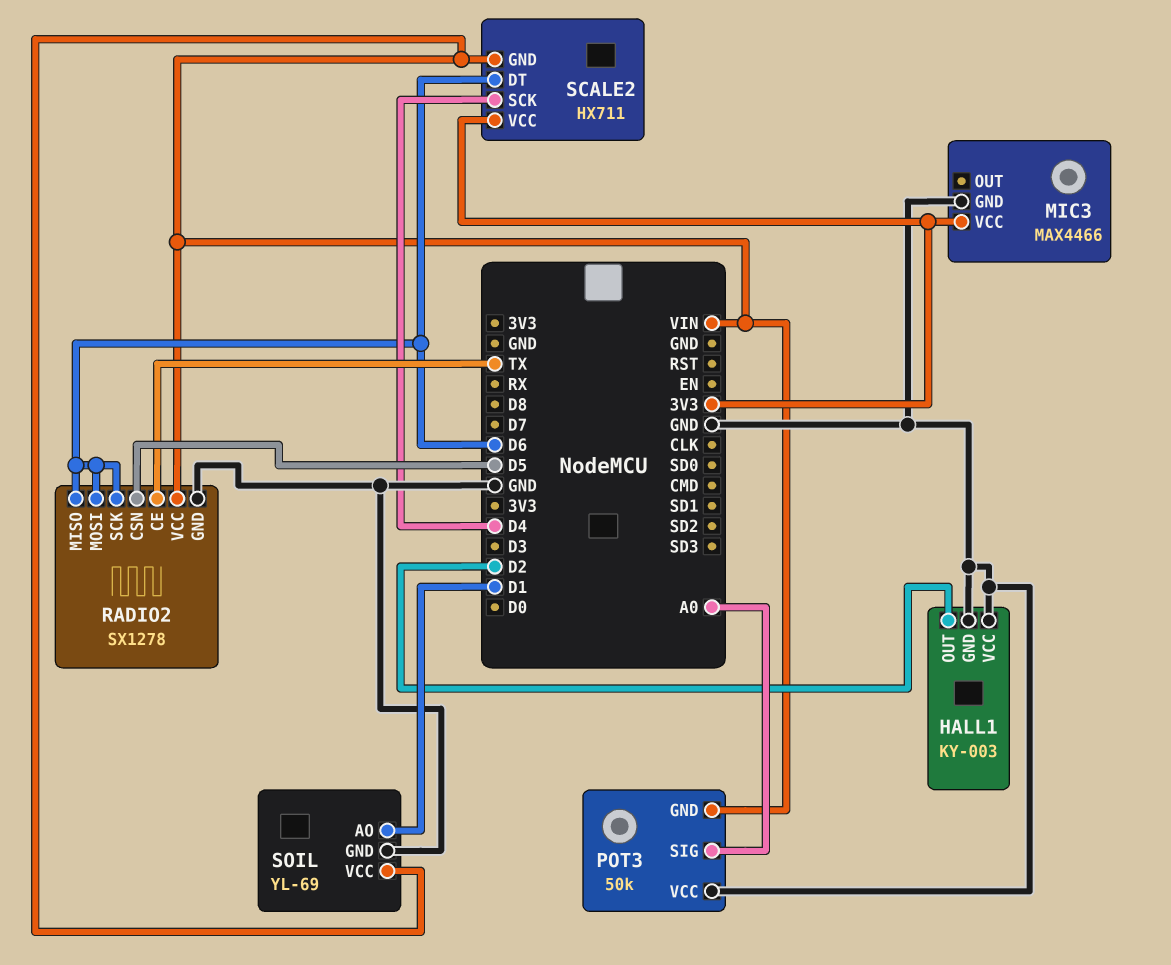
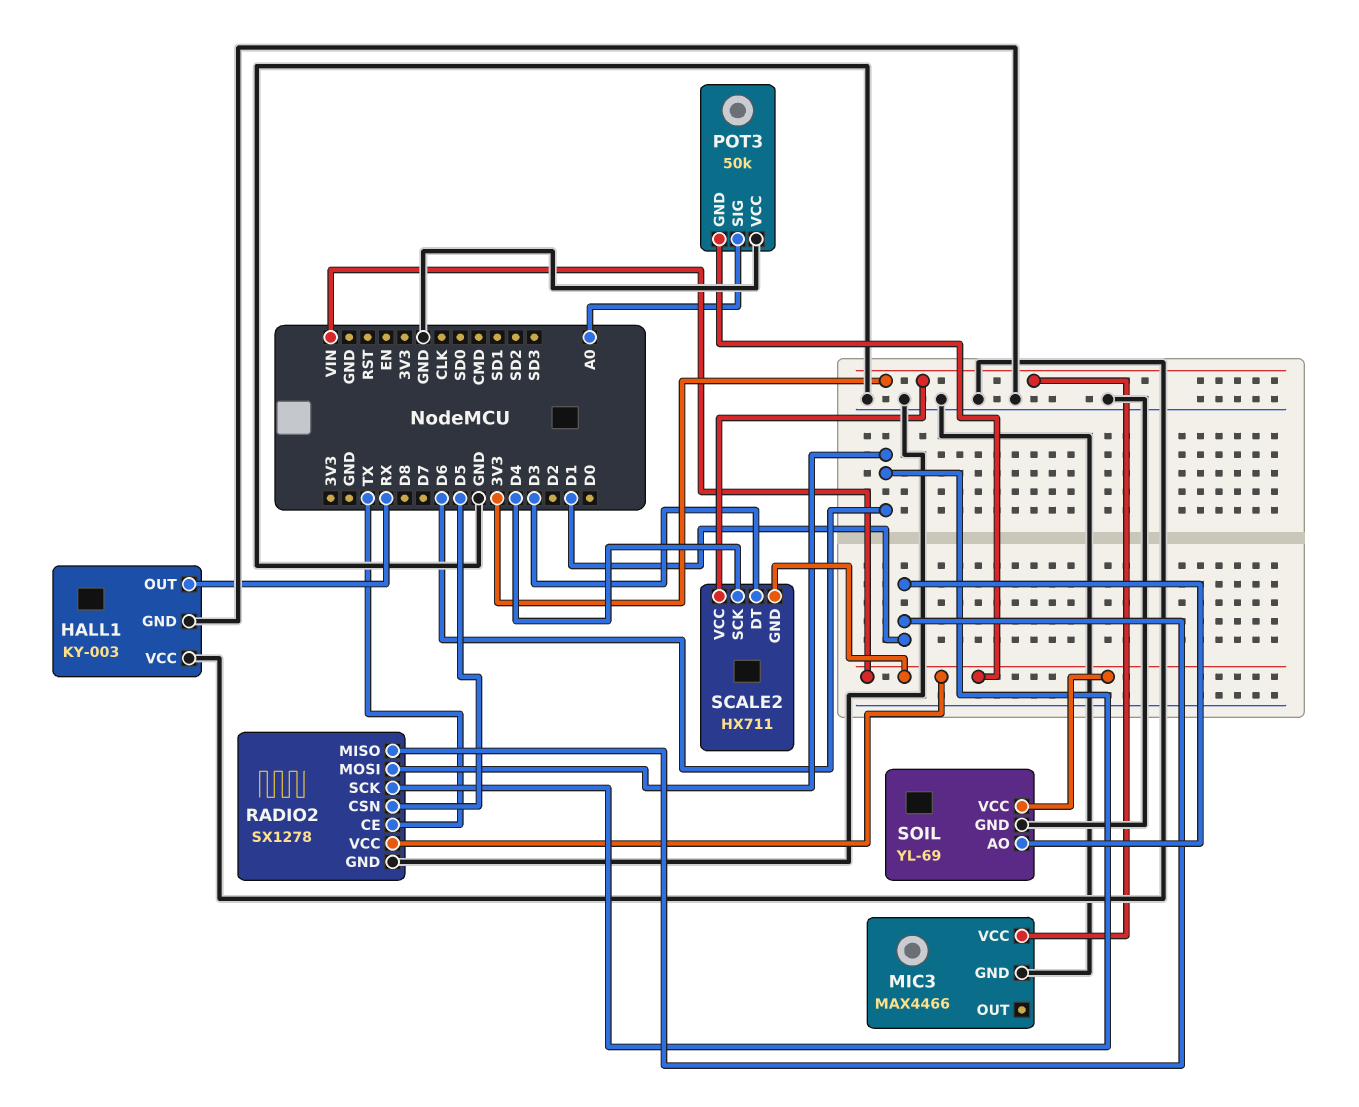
HALL1 pin OUT: D2 -> RX
RADIO2 pin MISO: D6 -> D1
SCALE2 pin DT: D6 -> D3

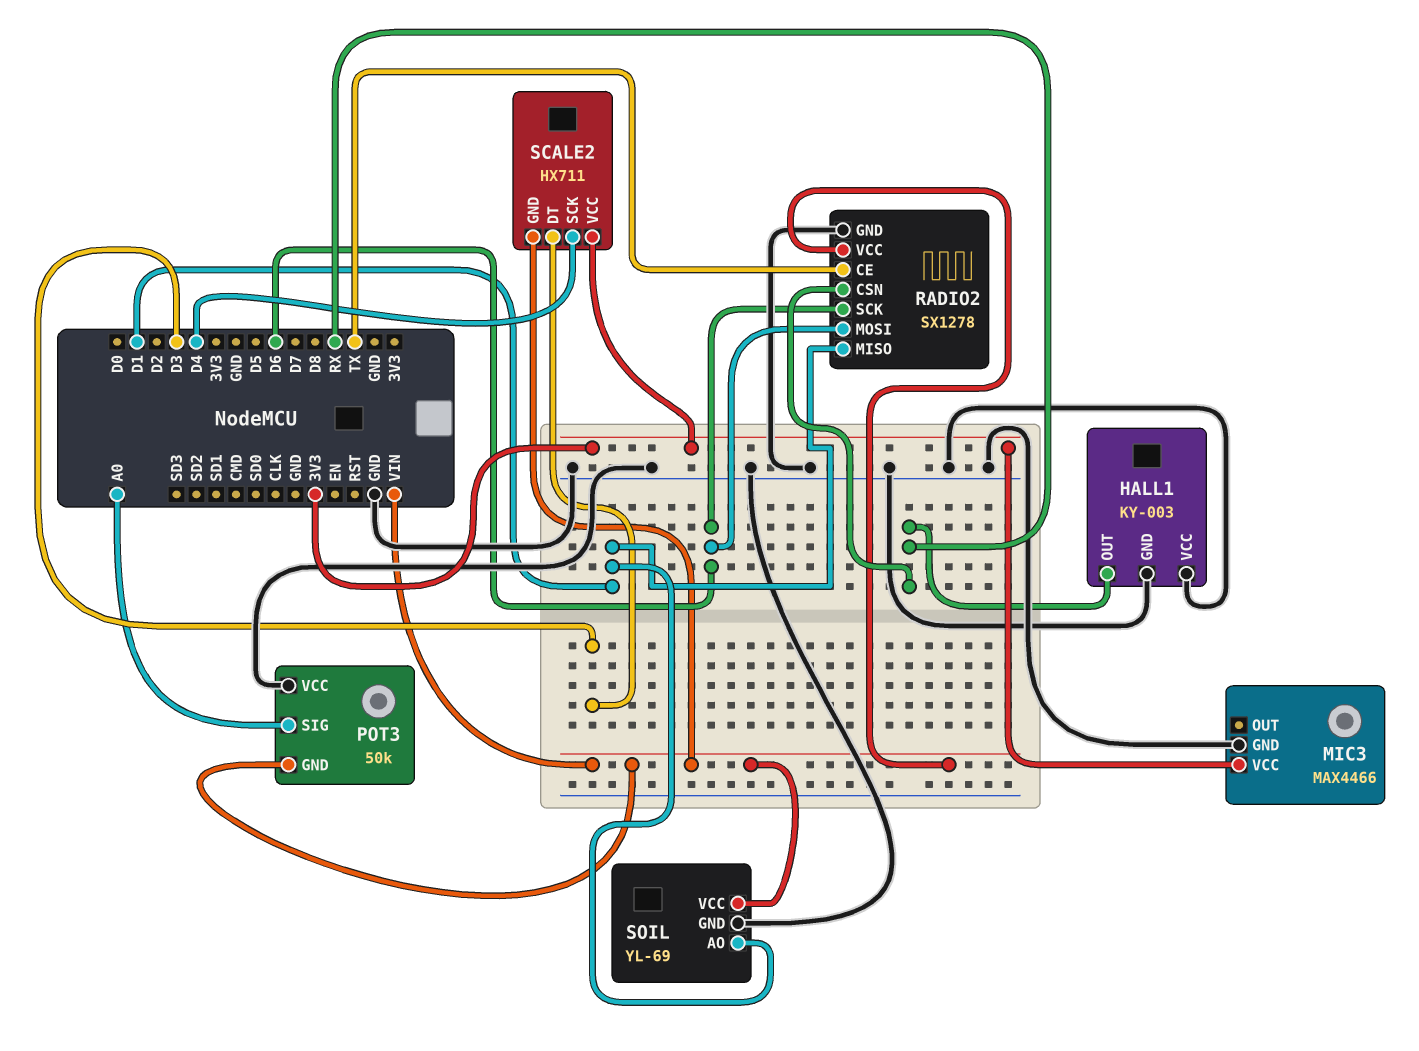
RADIO2 pin CSN: D5 -> RX

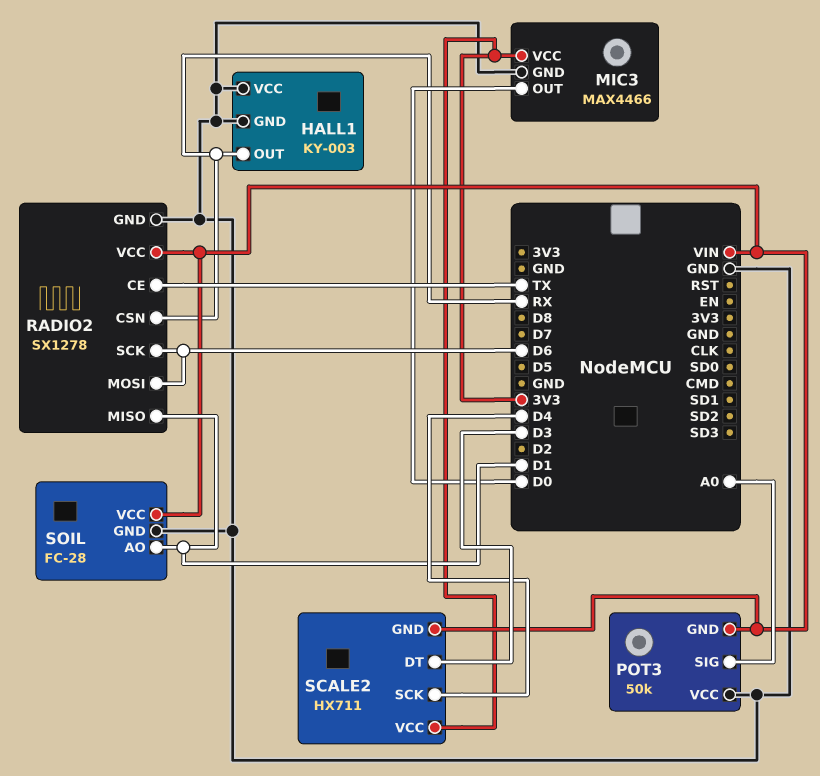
MIC3 pin OUT: none -> D0
SOIL: YL-69 -> FC-28

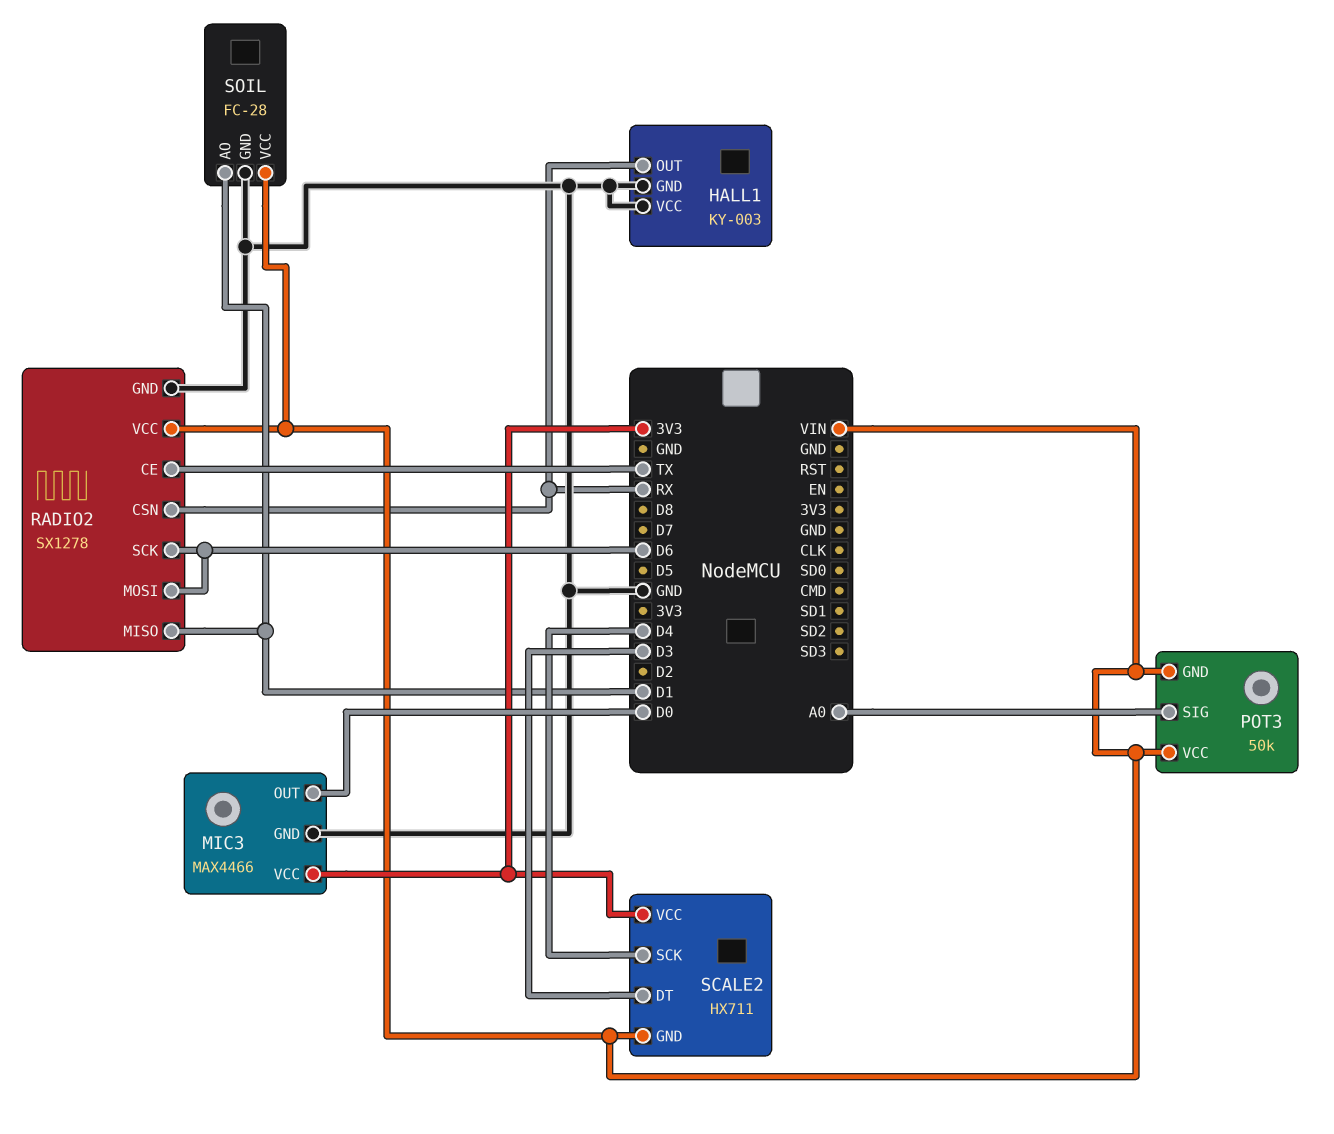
POT3 pin VCC: GND -> VIN

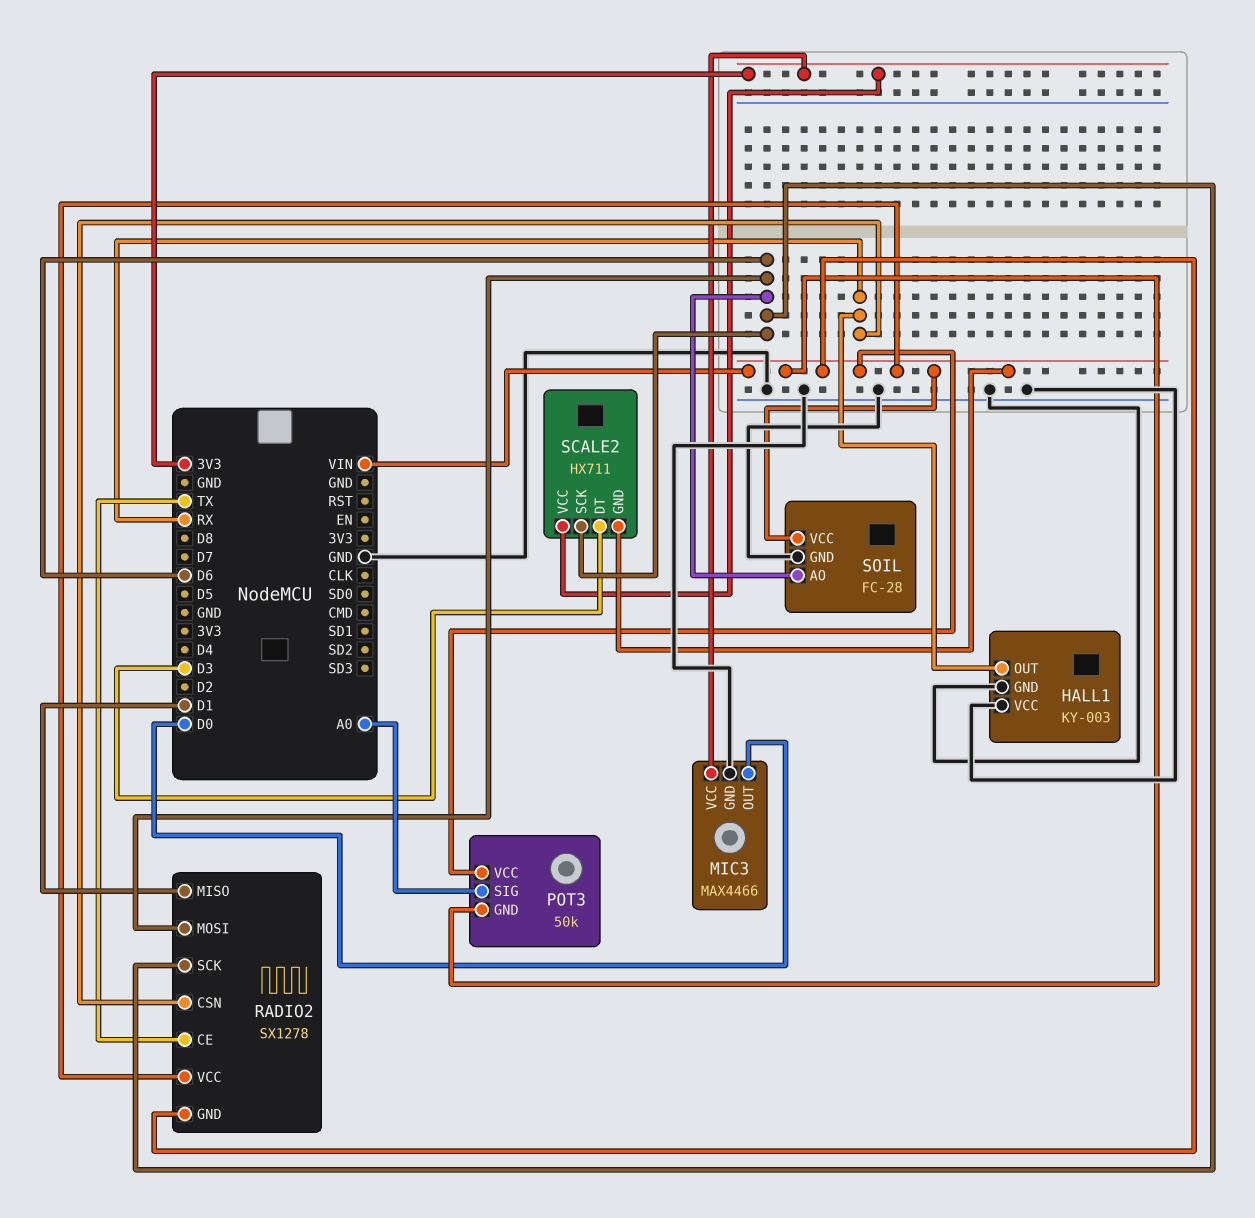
RADIO2 pin GND: GND -> VIN
SCALE2 pin SCK: D4 -> D6
SOIL pin AO: D1 -> D6

